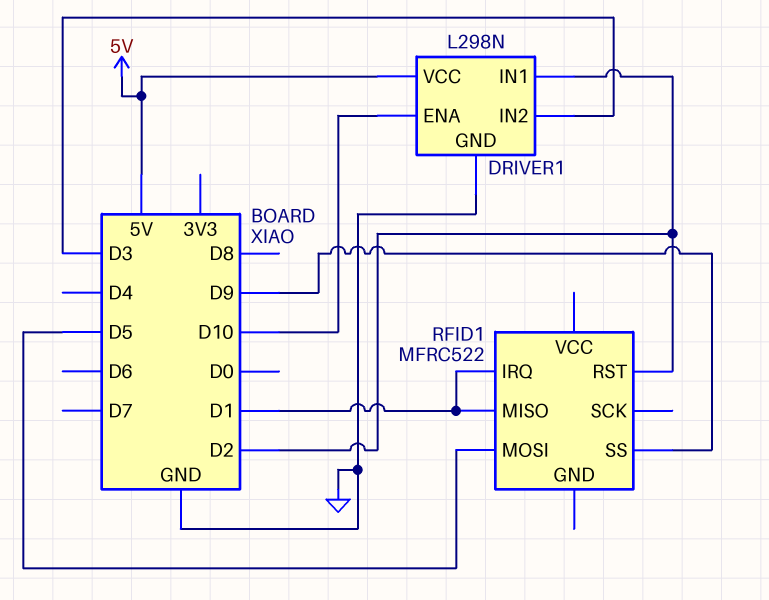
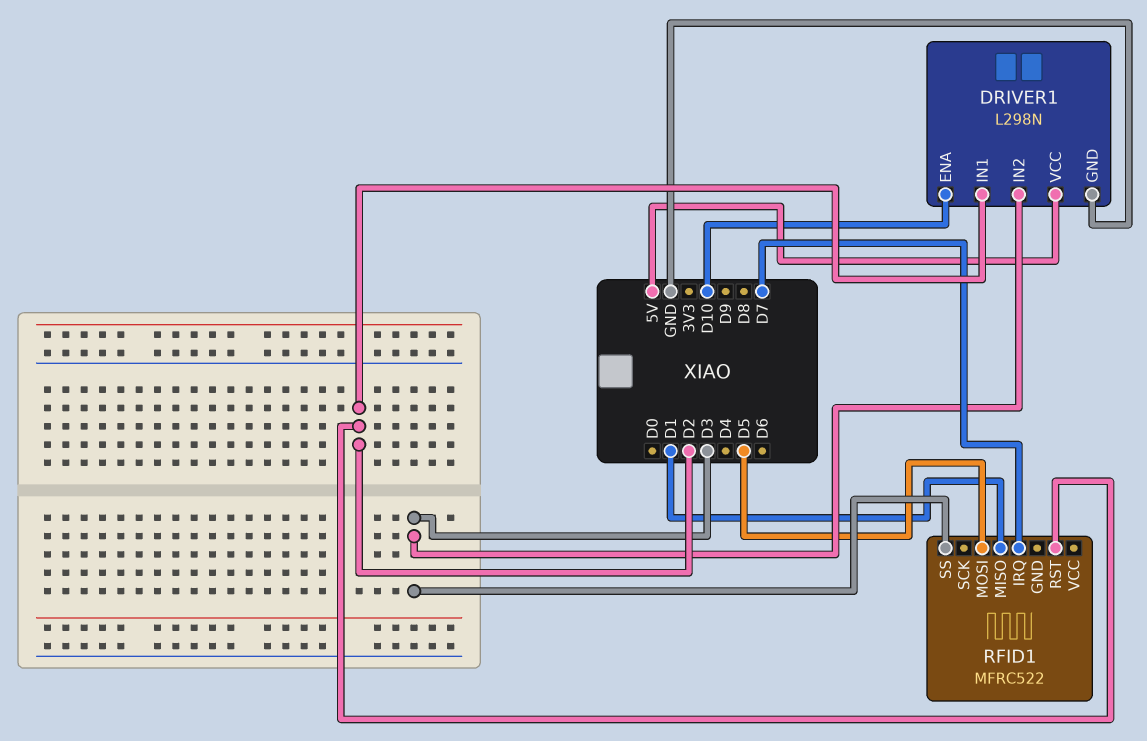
RFID1 pin IRQ: D1 -> D7
RFID1 pin SS: D9 -> D3

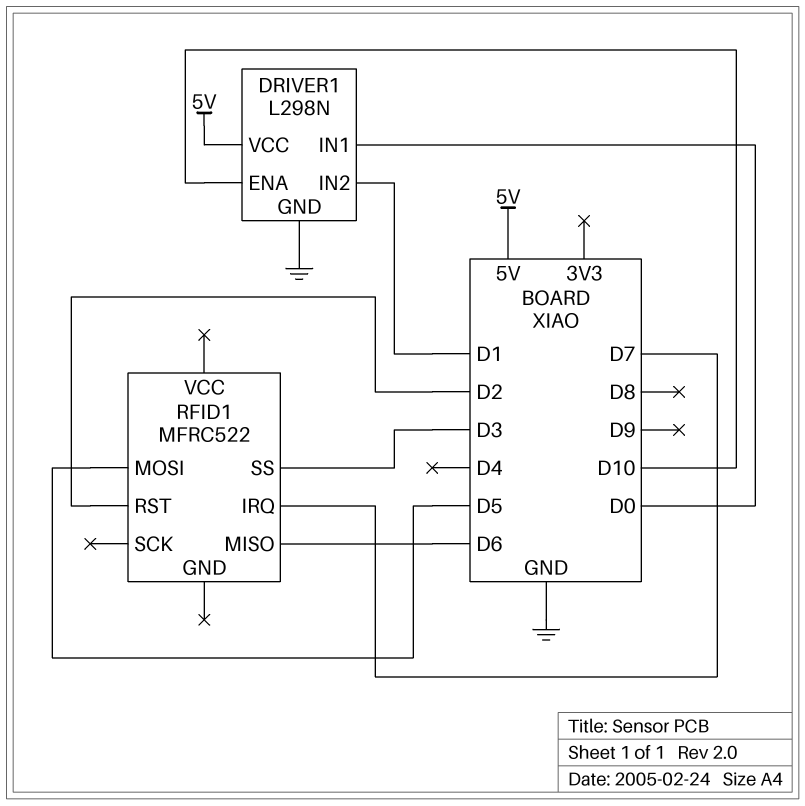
DRIVER1 pin IN1: D2 -> D0
DRIVER1 pin IN2: D3 -> D1
RFID1 pin MISO: D1 -> D6

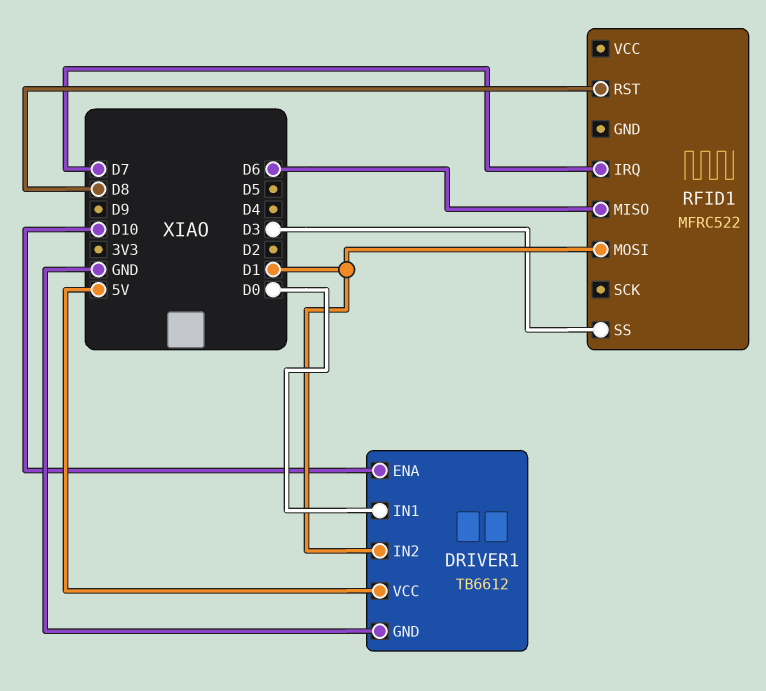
DRIVER1: L298N -> TB6612
RFID1 pin MOSI: D5 -> D1
RFID1 pin RST: D2 -> D8

